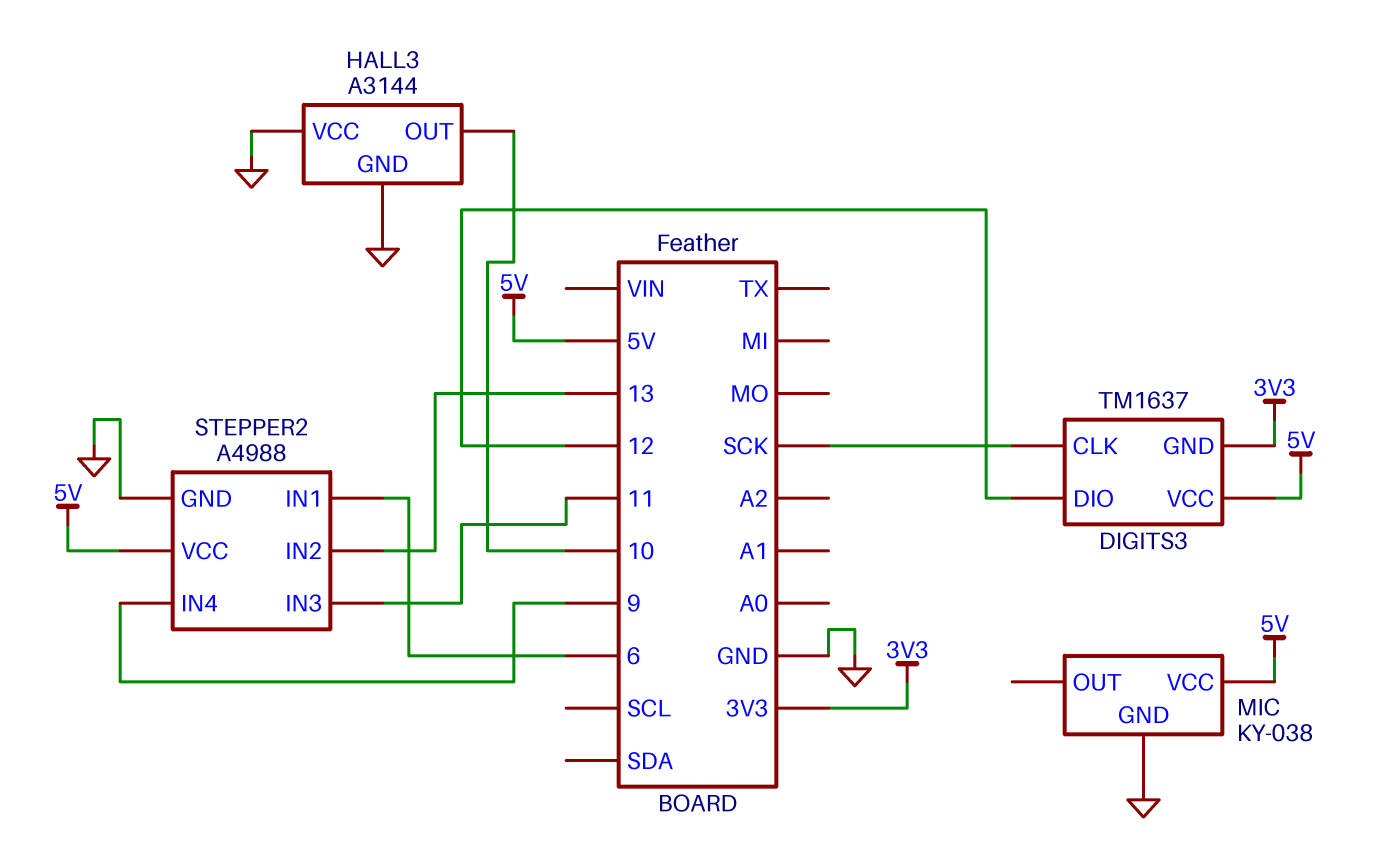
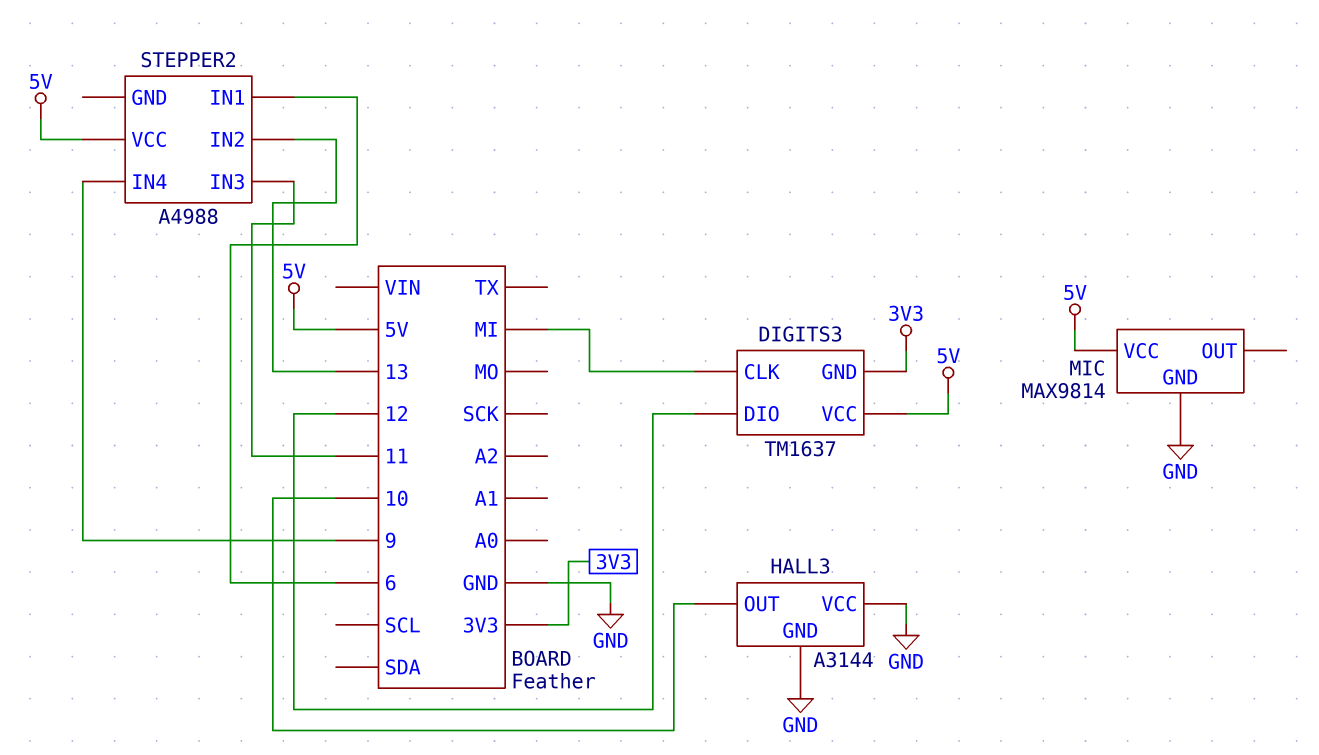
DIGITS3 pin CLK: SCK -> MI
MIC: KY-038 -> MAX9814
STEPPER2 pin GND: GND -> none

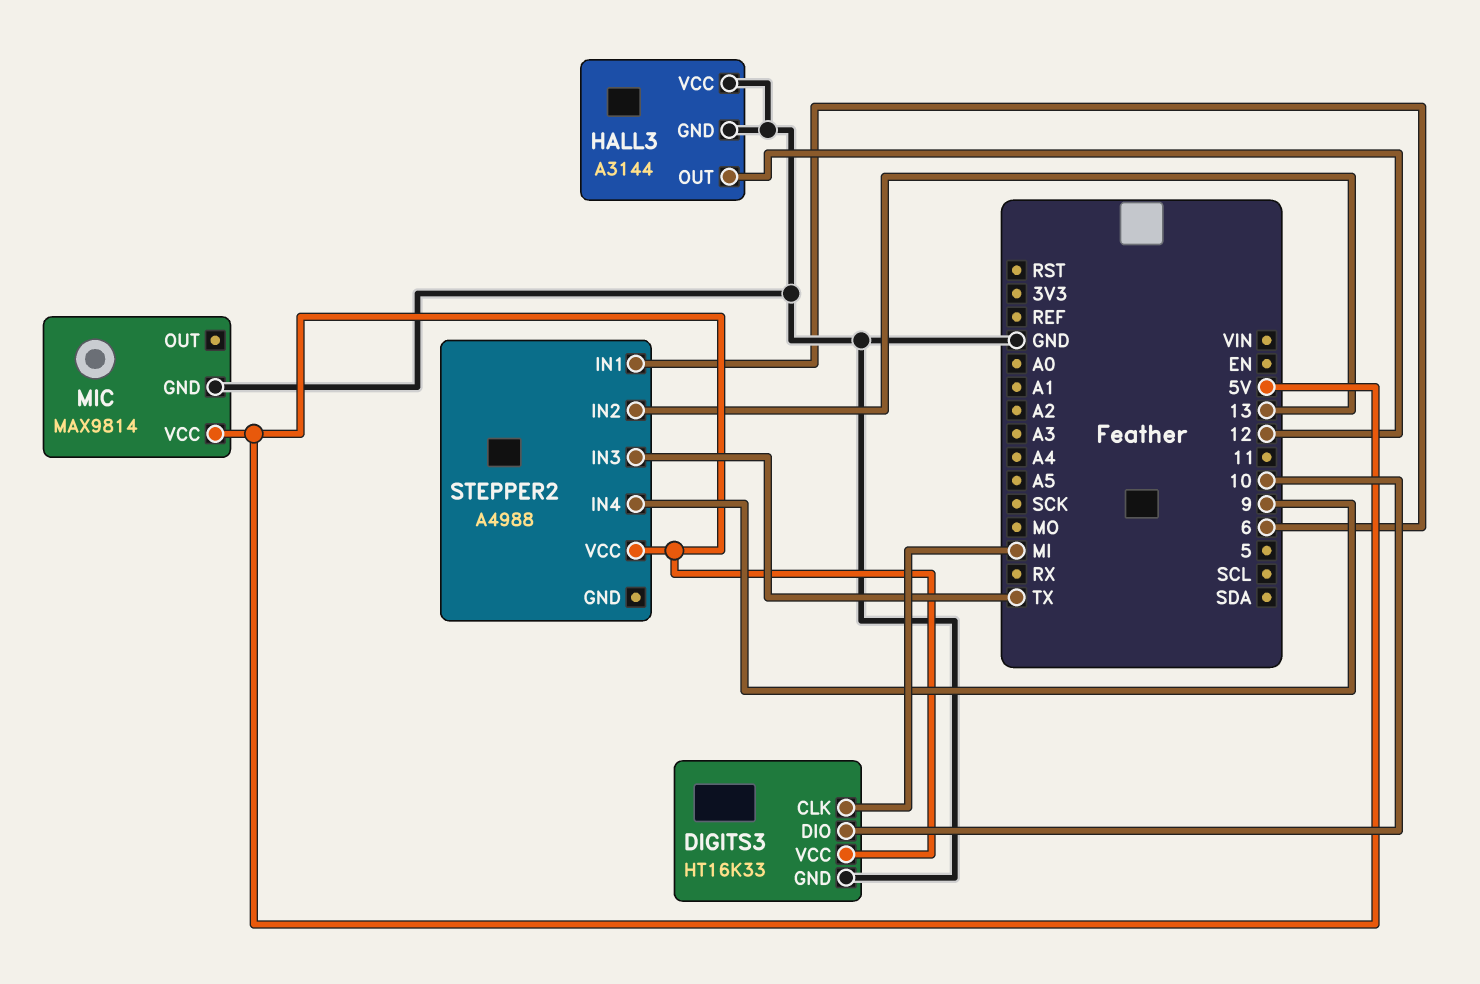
DIGITS3: TM1637 -> HT16K33
DIGITS3 pin DIO: 12 -> 10
DIGITS3 pin GND: 3V3 -> GND
HALL3 pin OUT: 10 -> 12
STEPPER2 pin IN3: 11 -> TX

